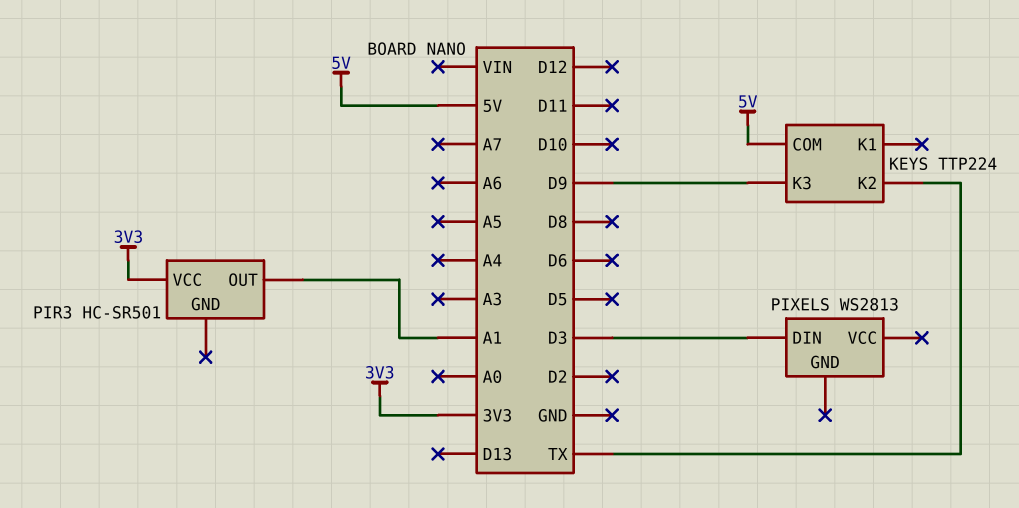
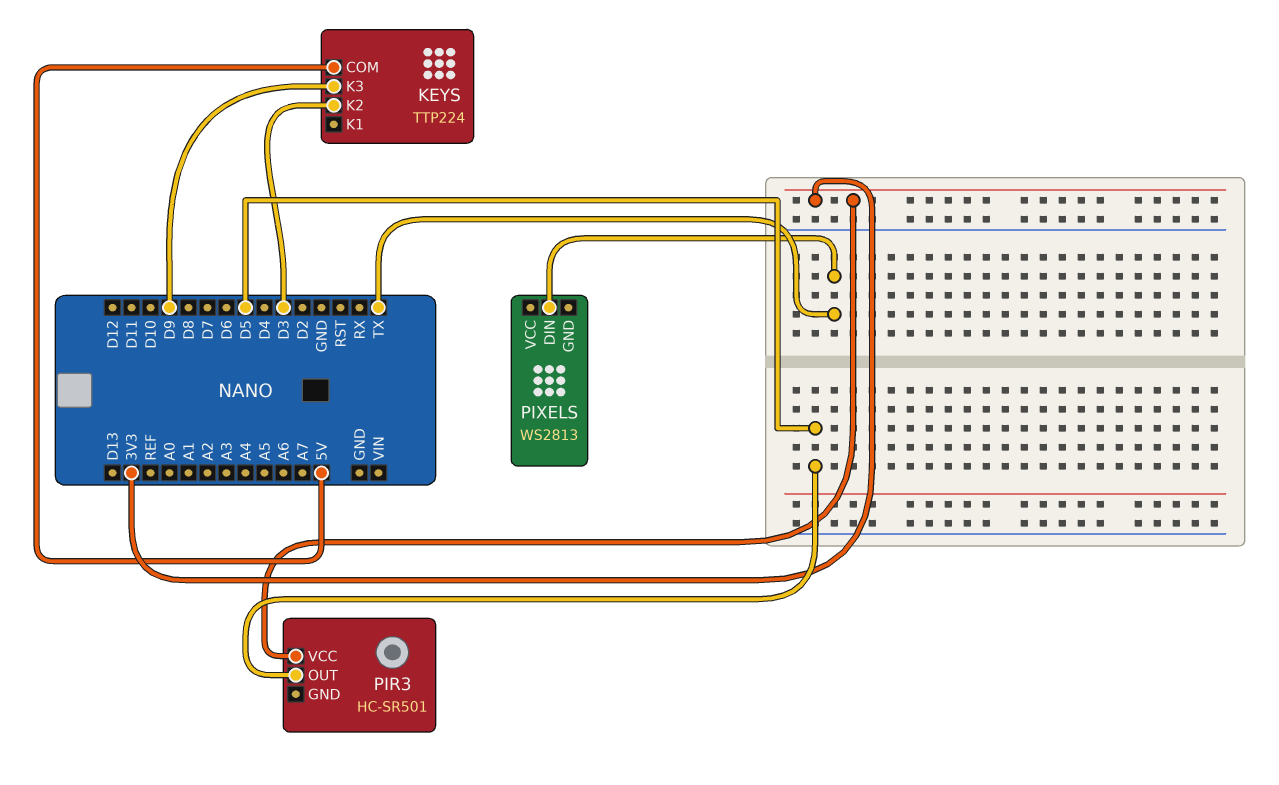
KEYS pin K2: TX -> D3
PIR3 pin OUT: A1 -> D5
PIXELS pin DIN: D3 -> TX

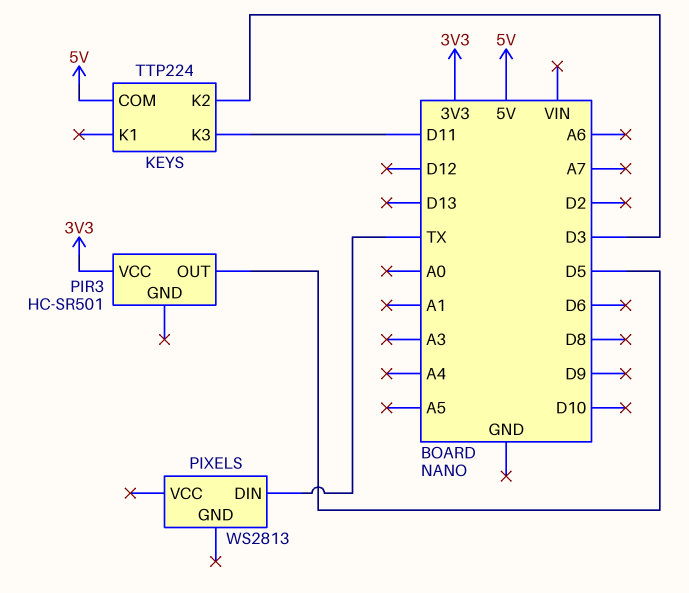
KEYS pin K3: D9 -> D11

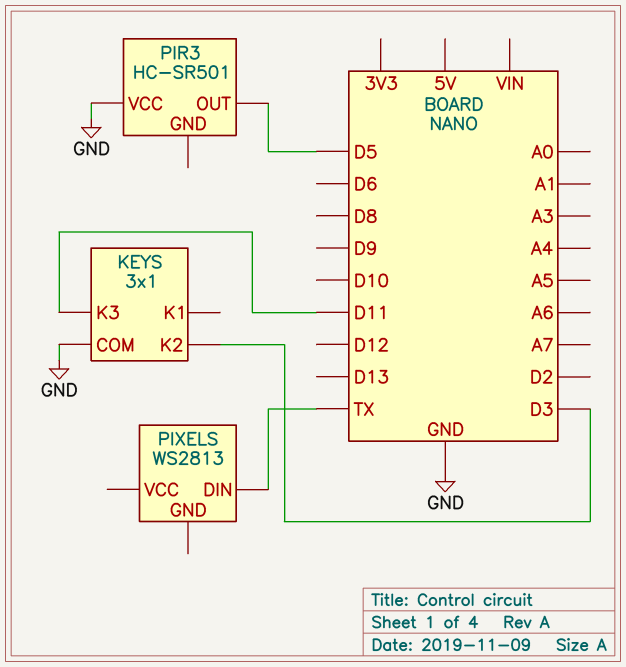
KEYS: TTP224 -> 3x1
KEYS pin COM: 5V -> GND
PIR3 pin VCC: 3V3 -> GND

